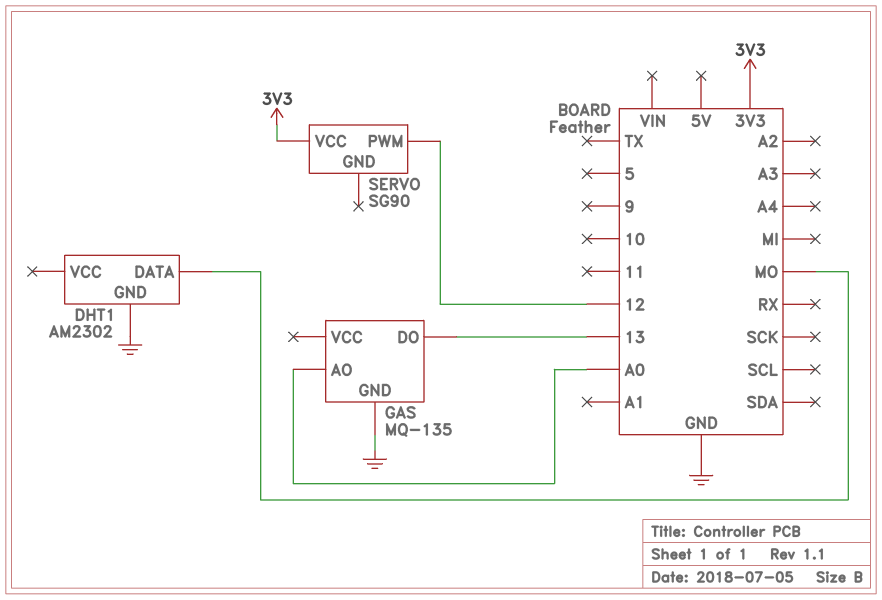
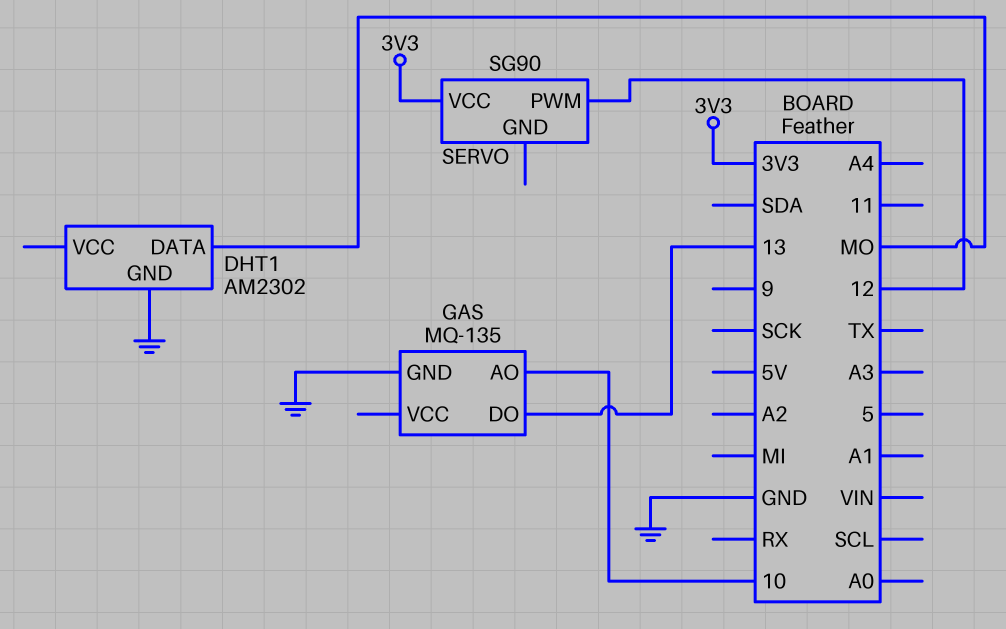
GAS pin AO: A0 -> 10

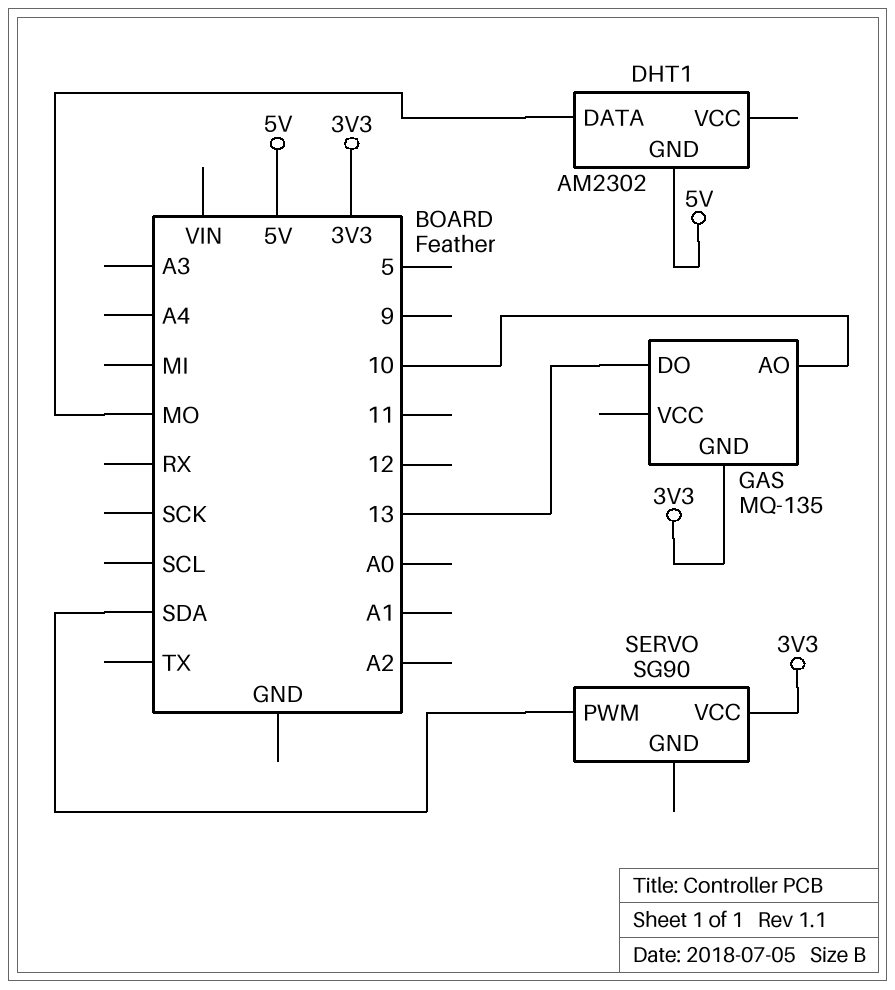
DHT1 pin GND: GND -> 5V
GAS pin GND: GND -> 3V3
SERVO pin PWM: 12 -> SDA

